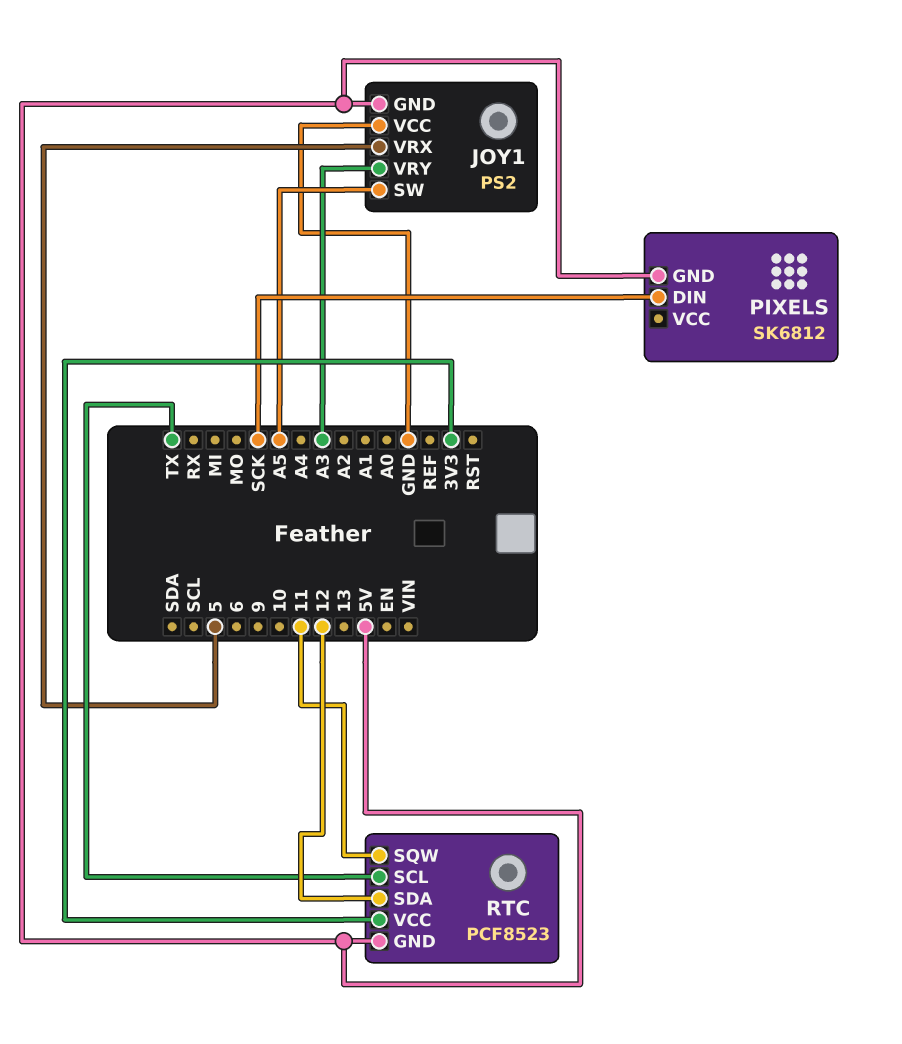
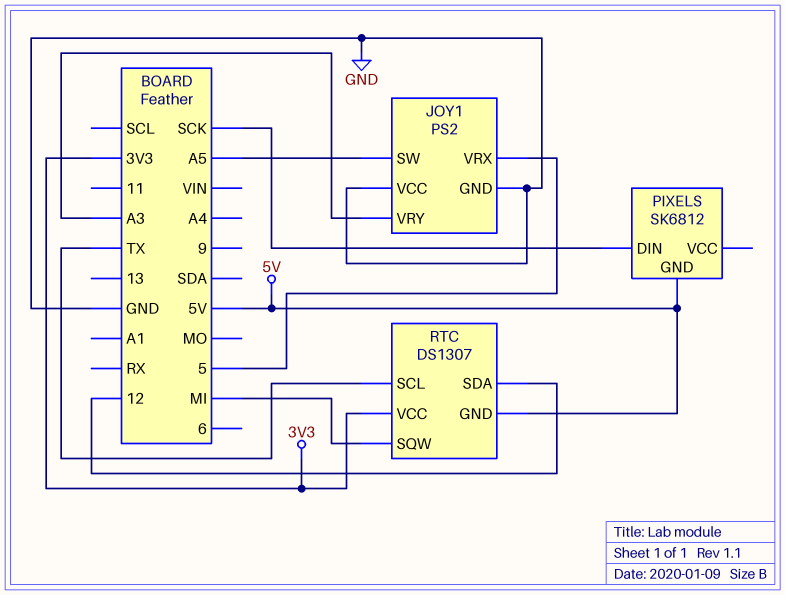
JOY1 pin GND: 5V -> GND
RTC: PCF8523 -> DS1307
RTC pin SQW: 11 -> MI

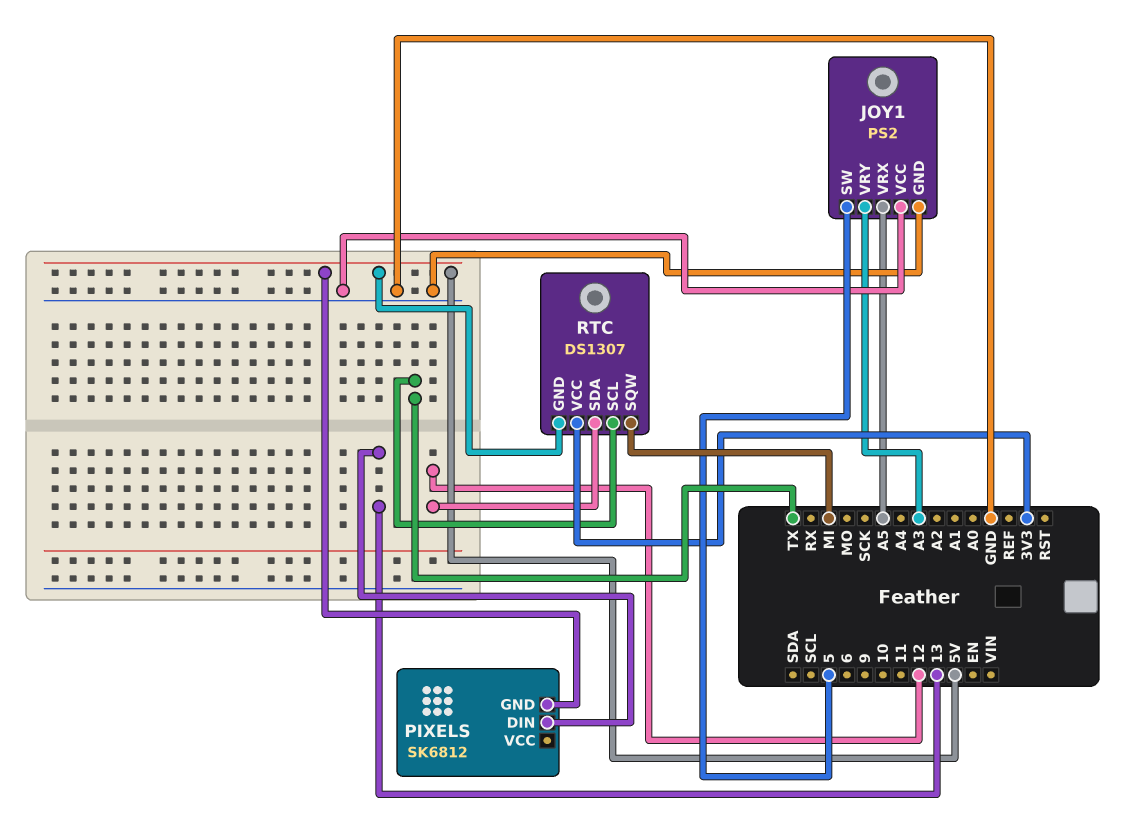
JOY1 pin SW: A5 -> 5
JOY1 pin VRX: 5 -> A5
PIXELS pin DIN: SCK -> 13

